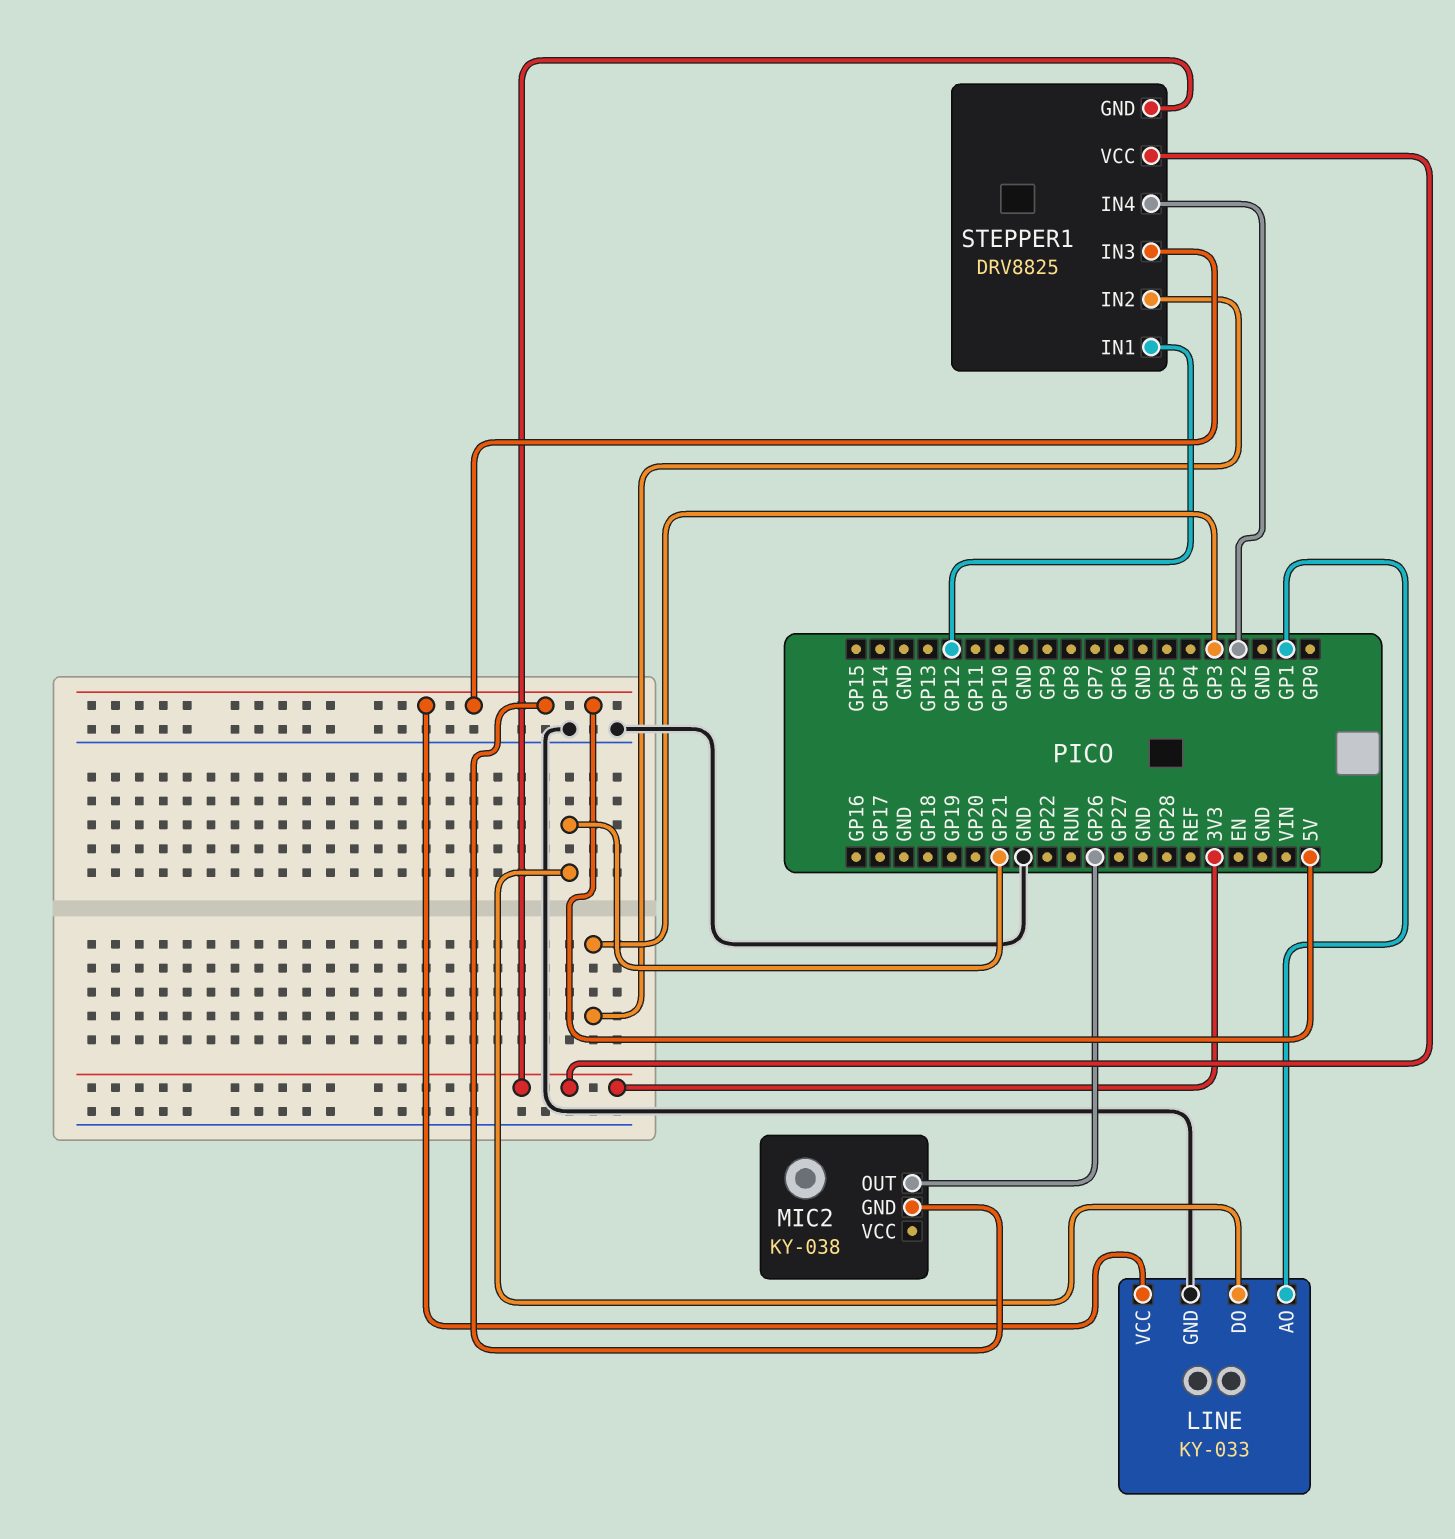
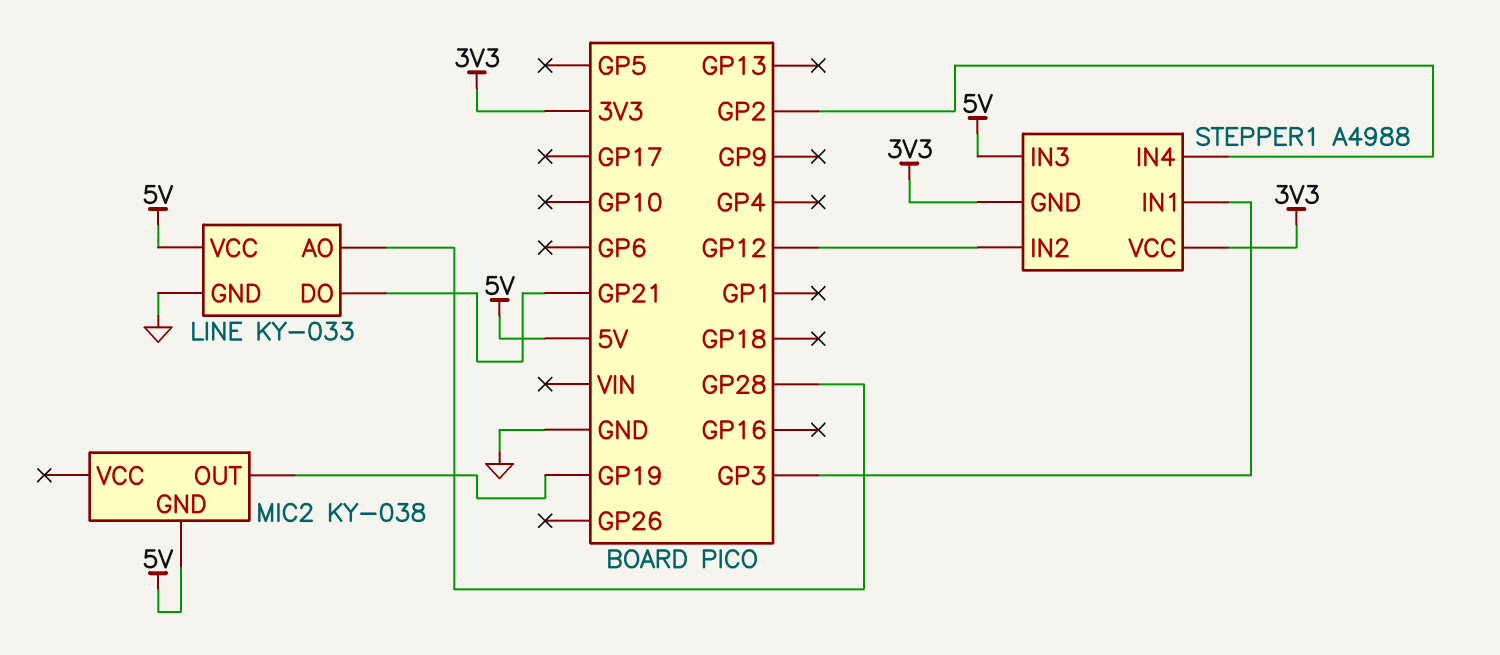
LINE pin AO: GP1 -> GP28
MIC2 pin OUT: GP26 -> GP19
STEPPER1: DRV8825 -> A4988
STEPPER1 pin IN1: GP12 -> GP3
STEPPER1 pin IN2: GP3 -> GP12

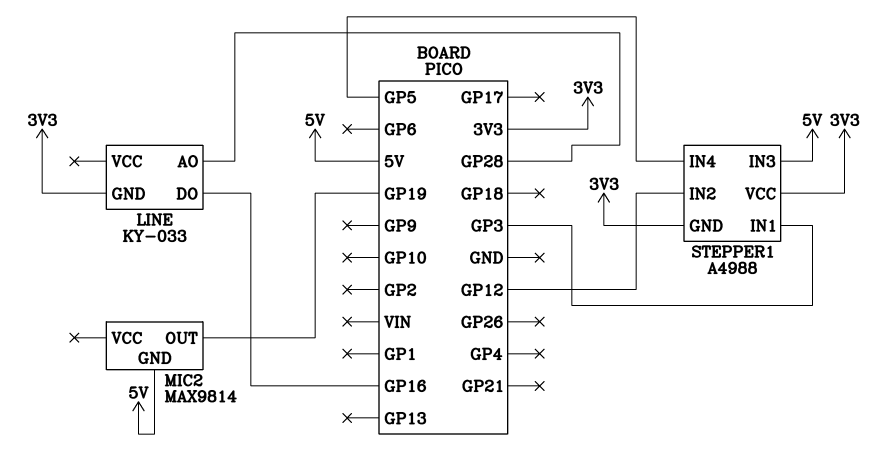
LINE pin DO: GP21 -> GP16
LINE pin GND: GND -> 3V3
LINE pin VCC: 5V -> none
MIC2: KY-038 -> MAX9814
STEPPER1 pin IN4: GP2 -> GP5

